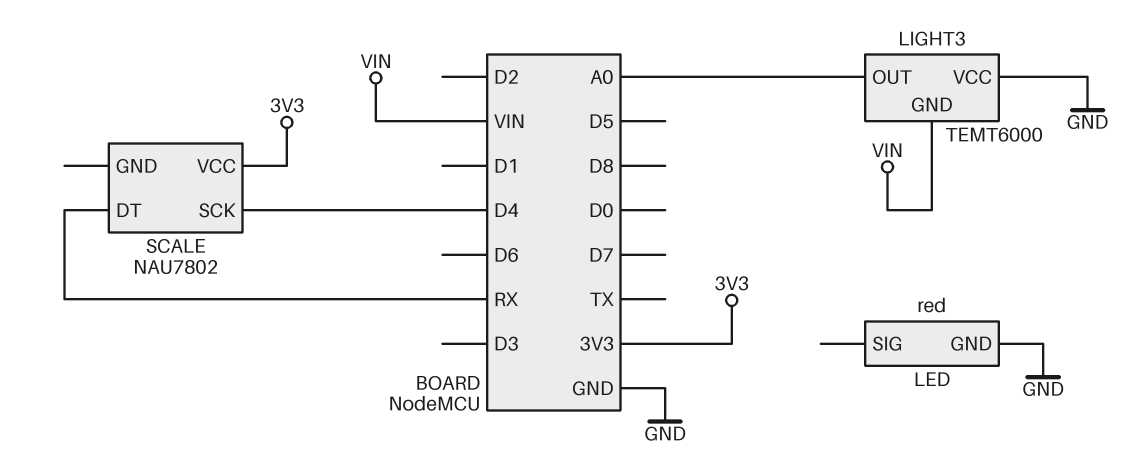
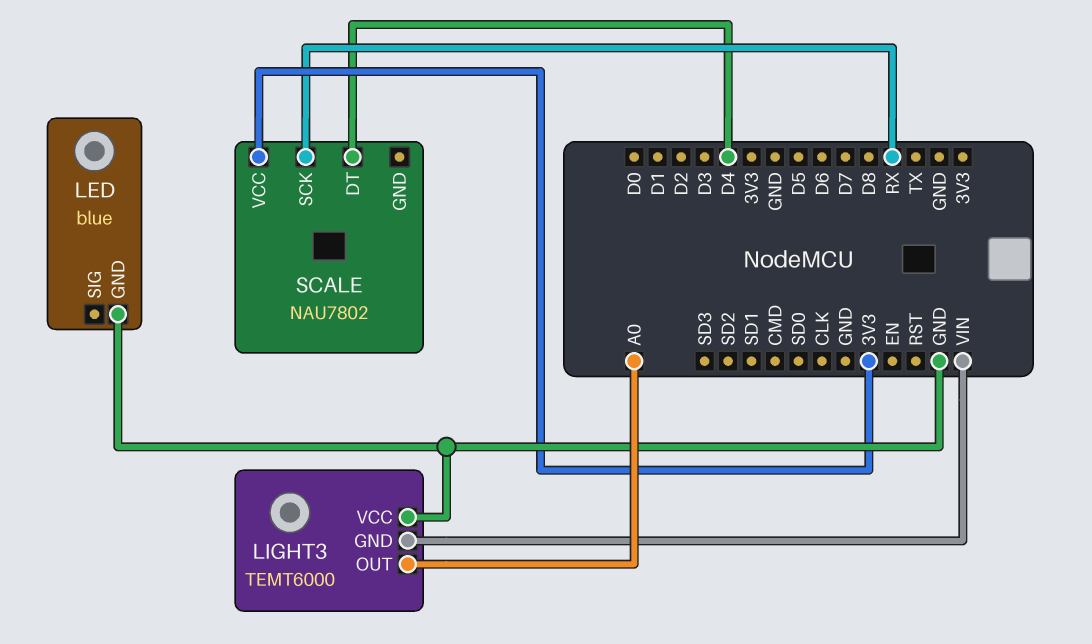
LED: red -> blue
SCALE pin DT: RX -> D4
SCALE pin SCK: D4 -> RX

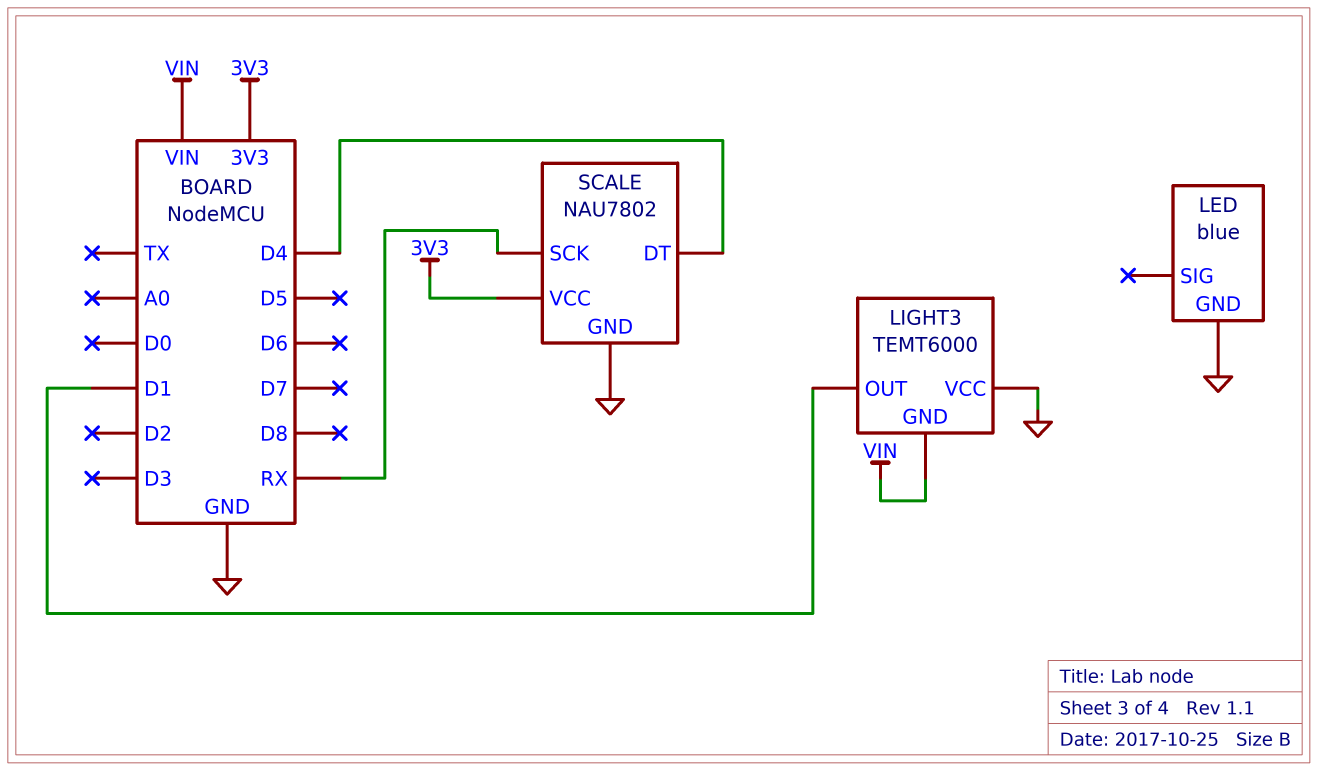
LIGHT3 pin OUT: A0 -> D1
SCALE pin GND: none -> GND

